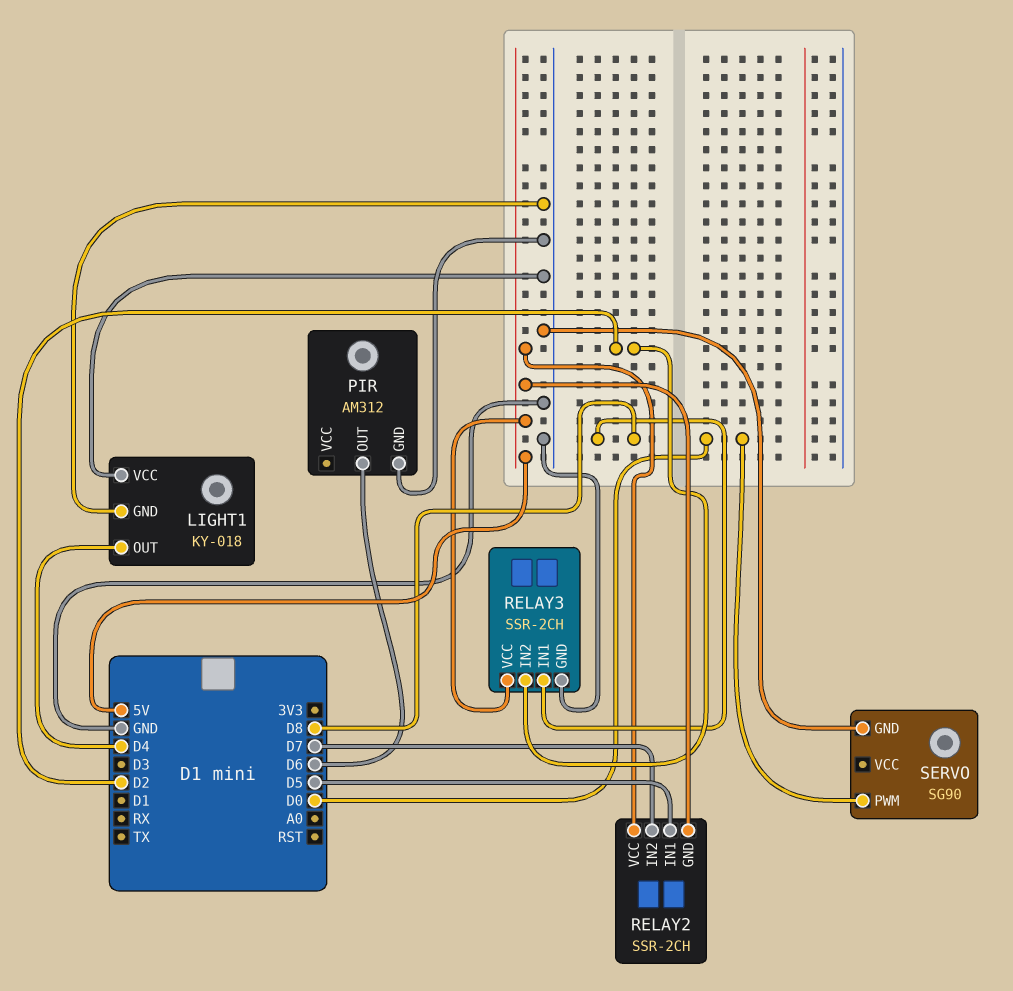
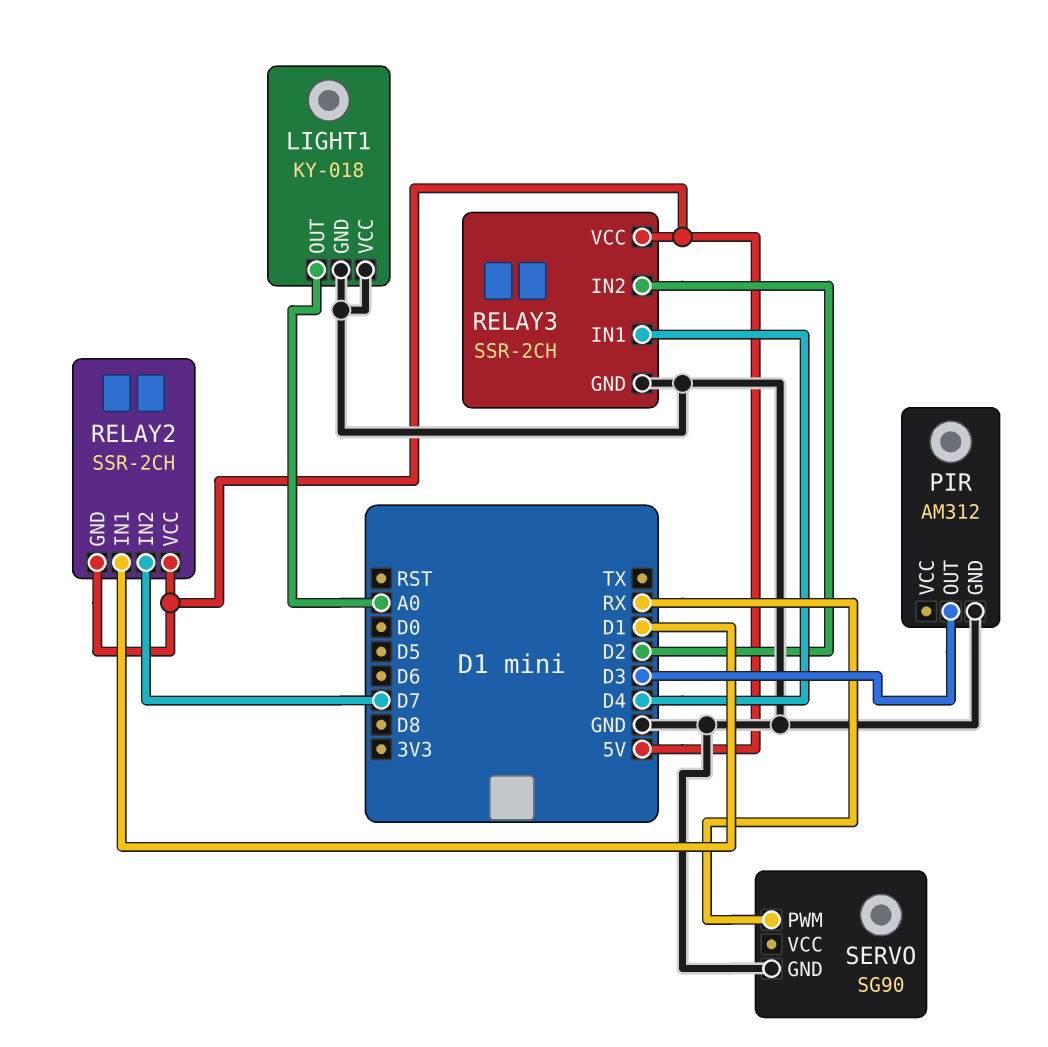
LIGHT1 pin OUT: D4 -> A0
PIR pin OUT: D6 -> D3
RELAY2 pin IN1: D5 -> D1
RELAY3 pin IN1: D8 -> D4
SERVO pin PWM: D0 -> RX

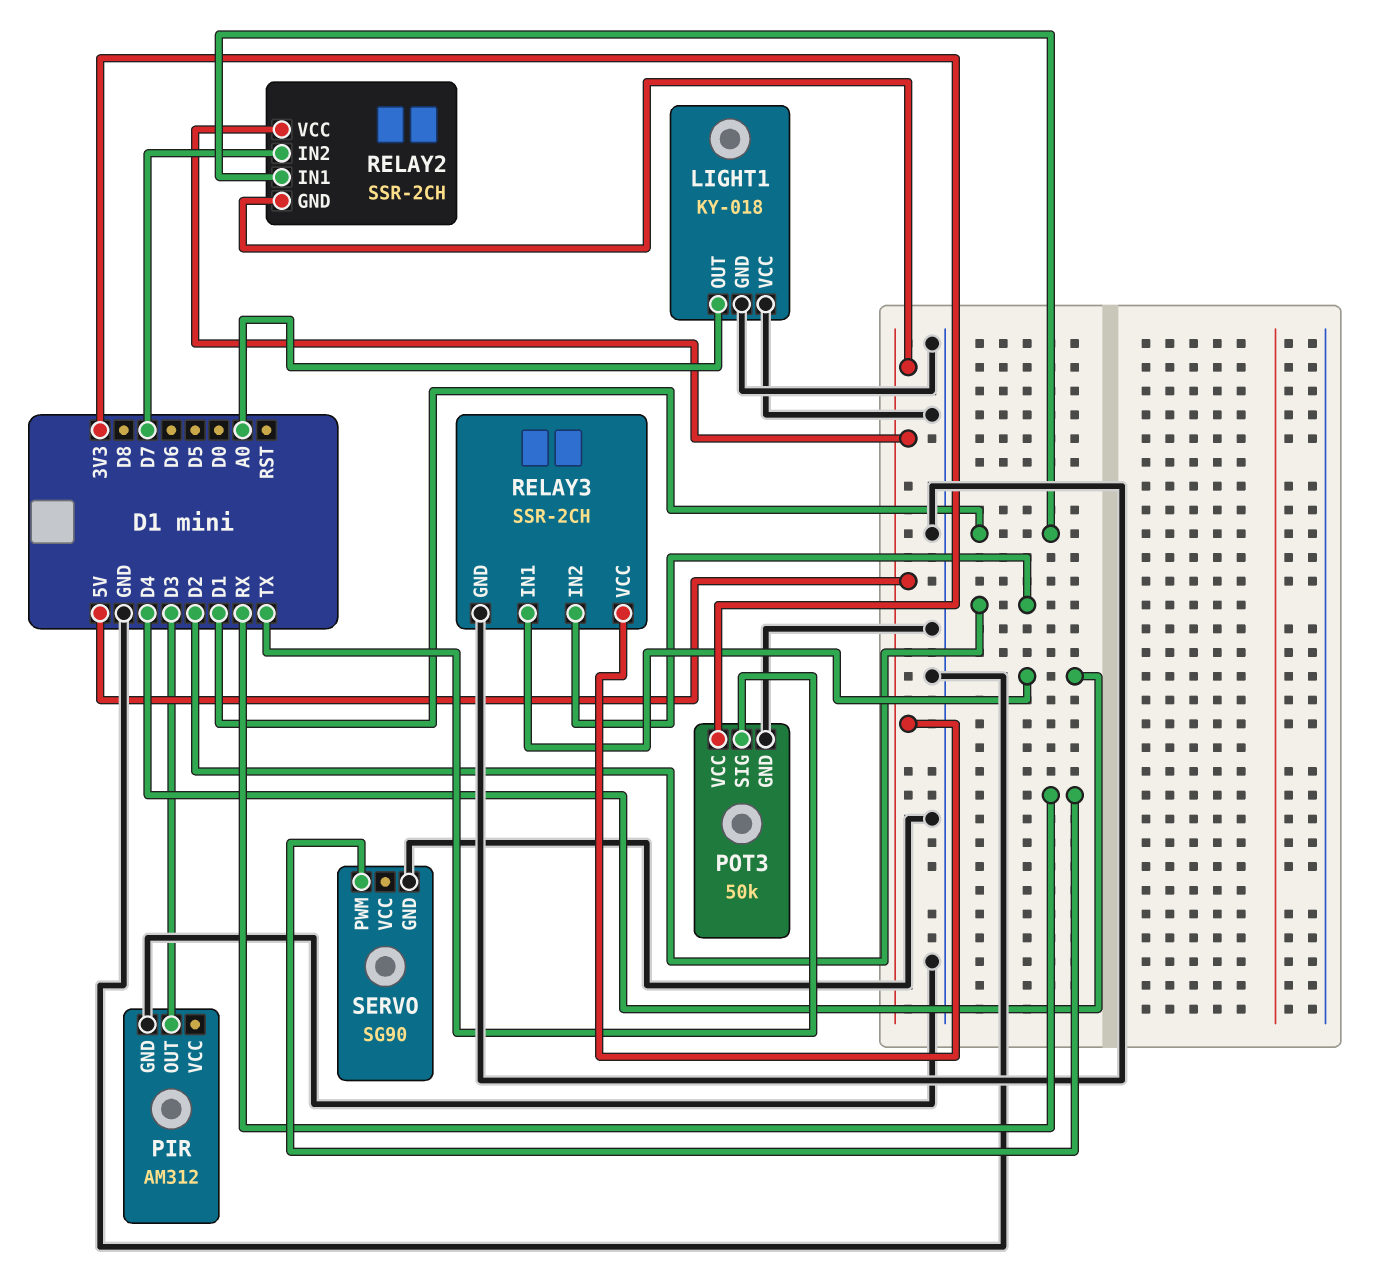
POT3: none -> 50k
POT3 pin GND: none -> GND
POT3 pin SIG: none -> TX
POT3 pin VCC: none -> 3V3

